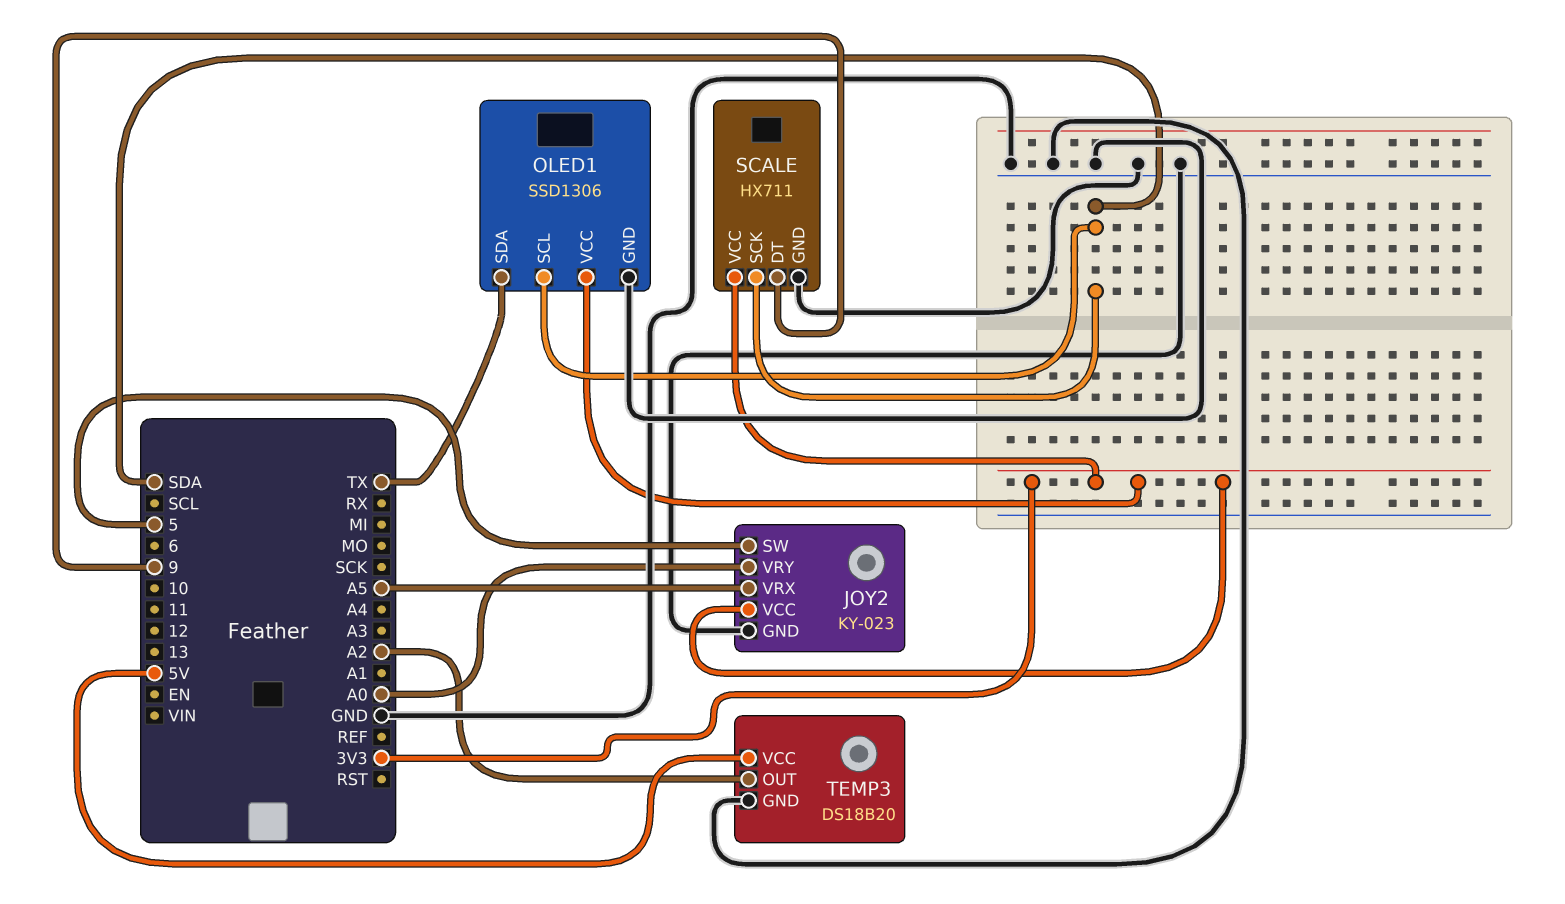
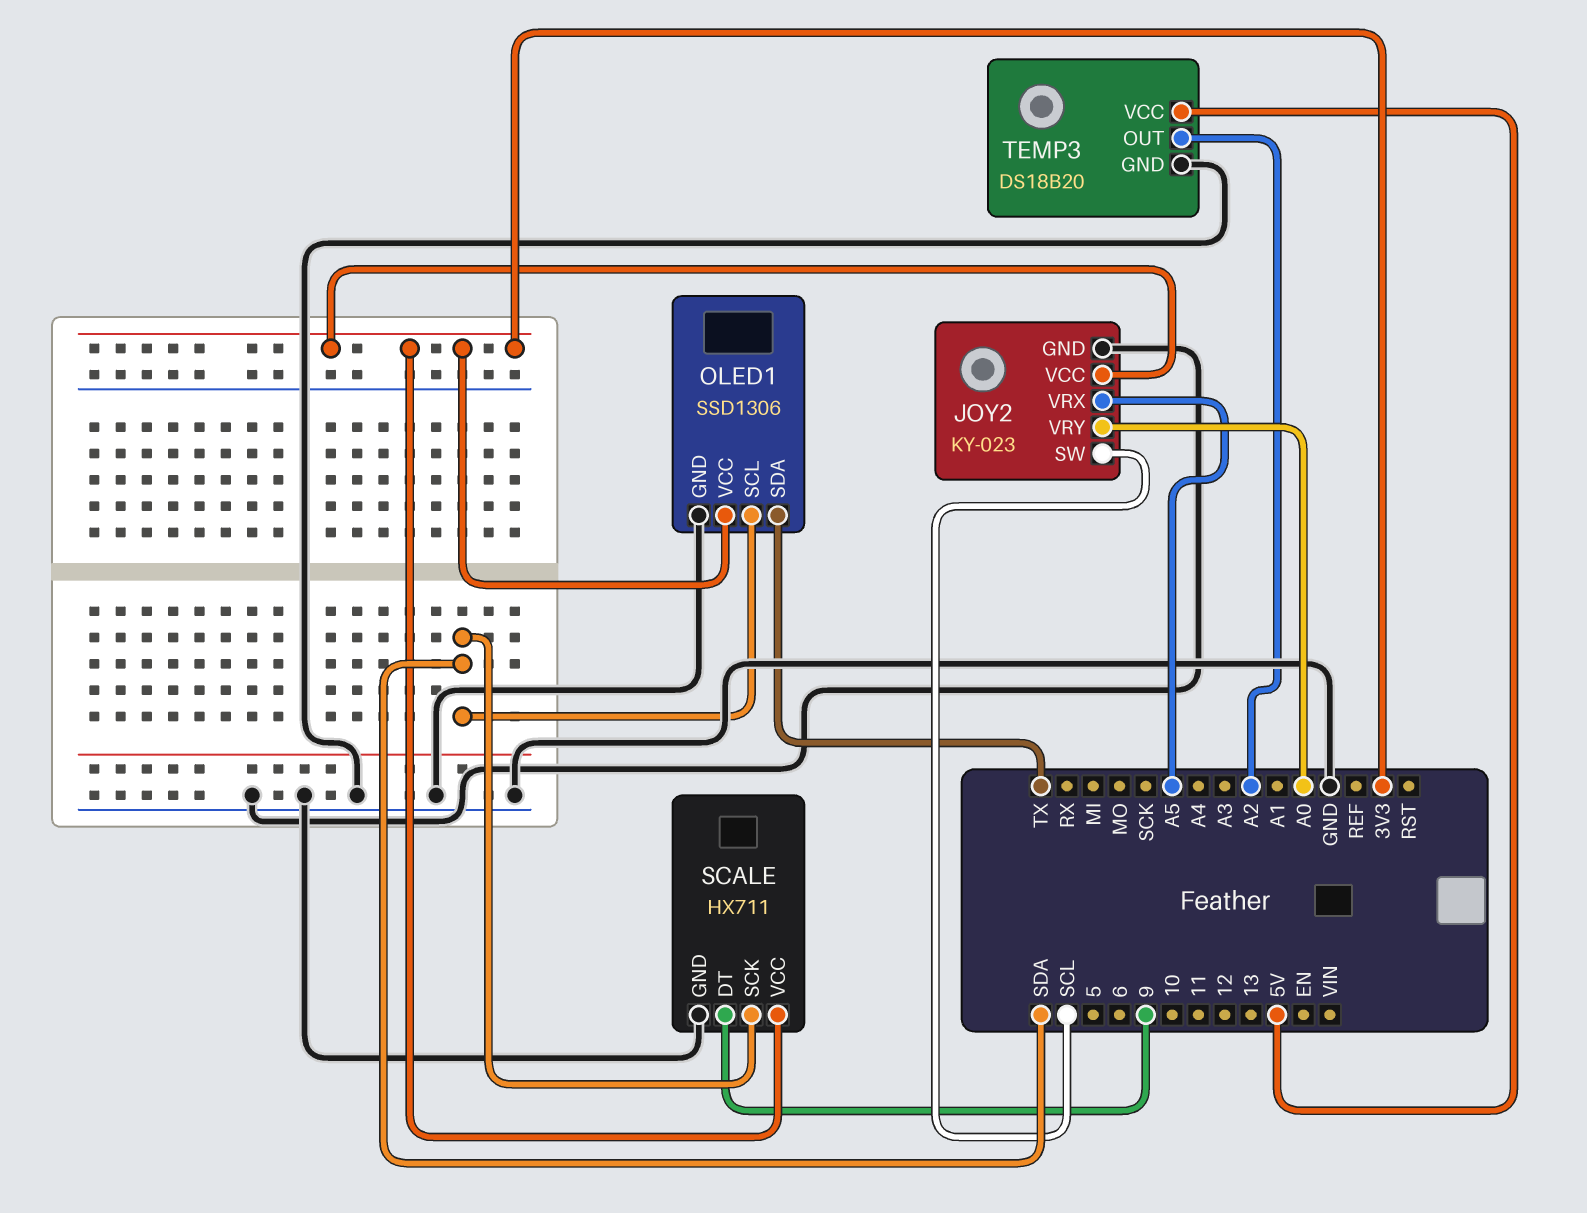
JOY2 pin SW: 5 -> SCL

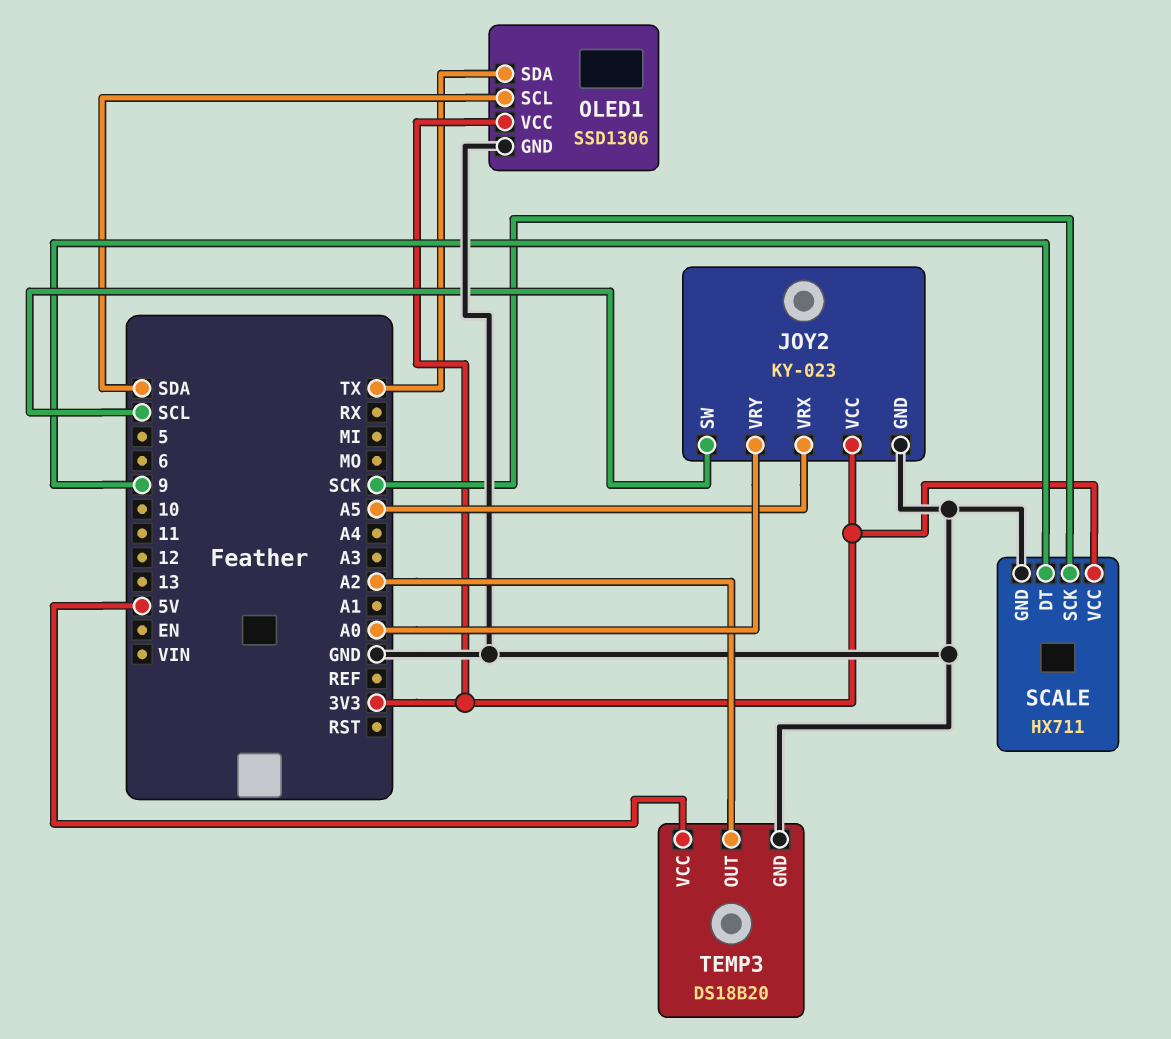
SCALE pin SCK: SDA -> SCK

